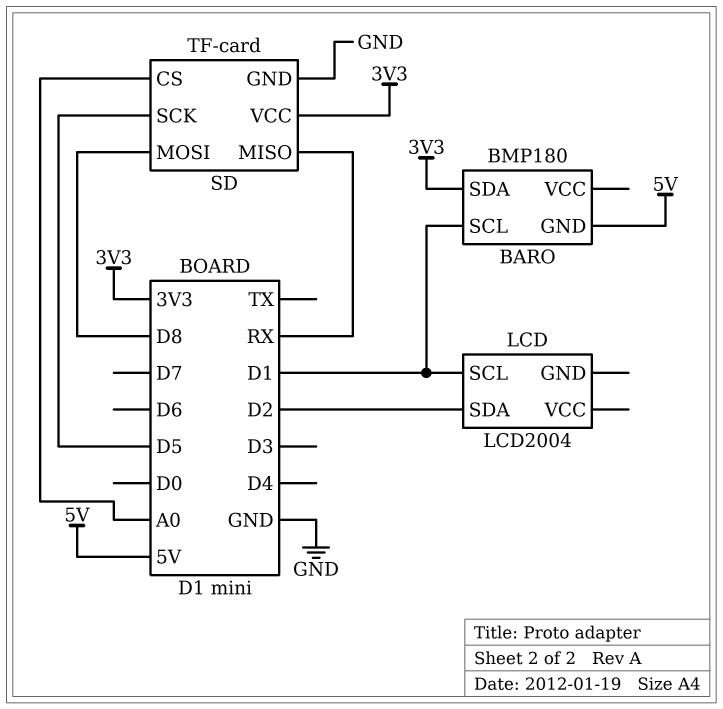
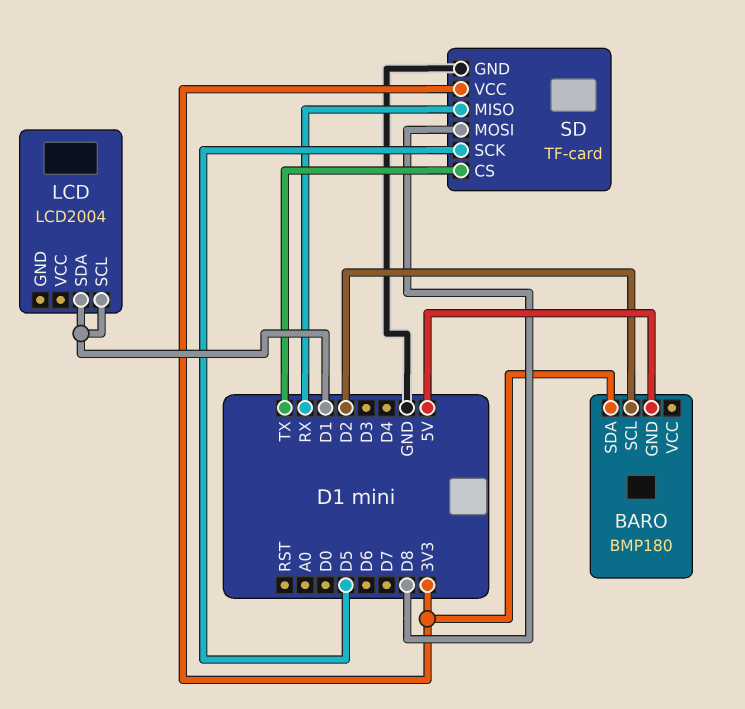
BARO pin SCL: D1 -> D2
LCD pin SDA: D2 -> D1
SD pin CS: A0 -> TX

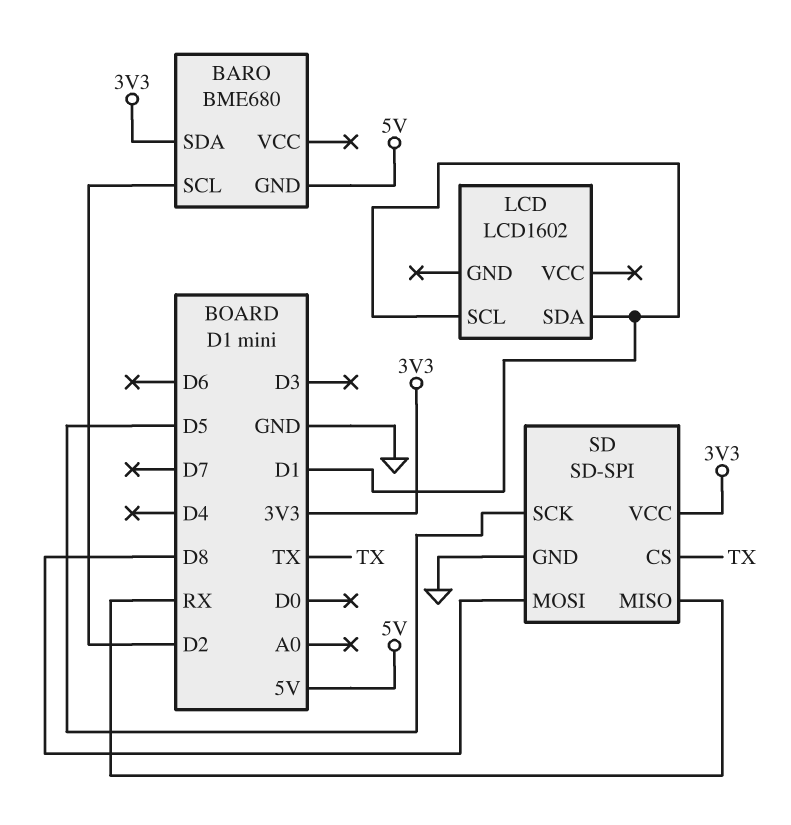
BARO: BMP180 -> BME680
LCD: LCD2004 -> LCD1602
SD: TF-card -> SD-SPI

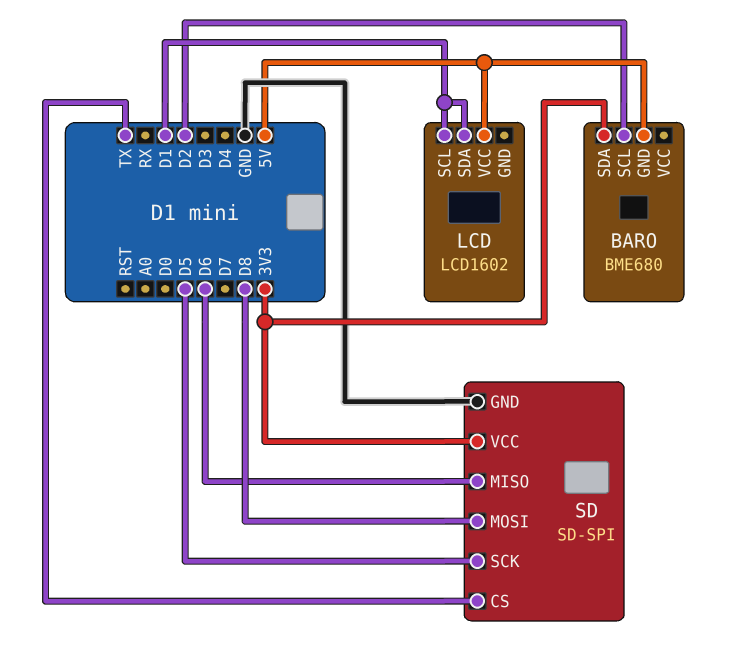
LCD pin VCC: none -> 5V
SD pin MISO: RX -> D6

